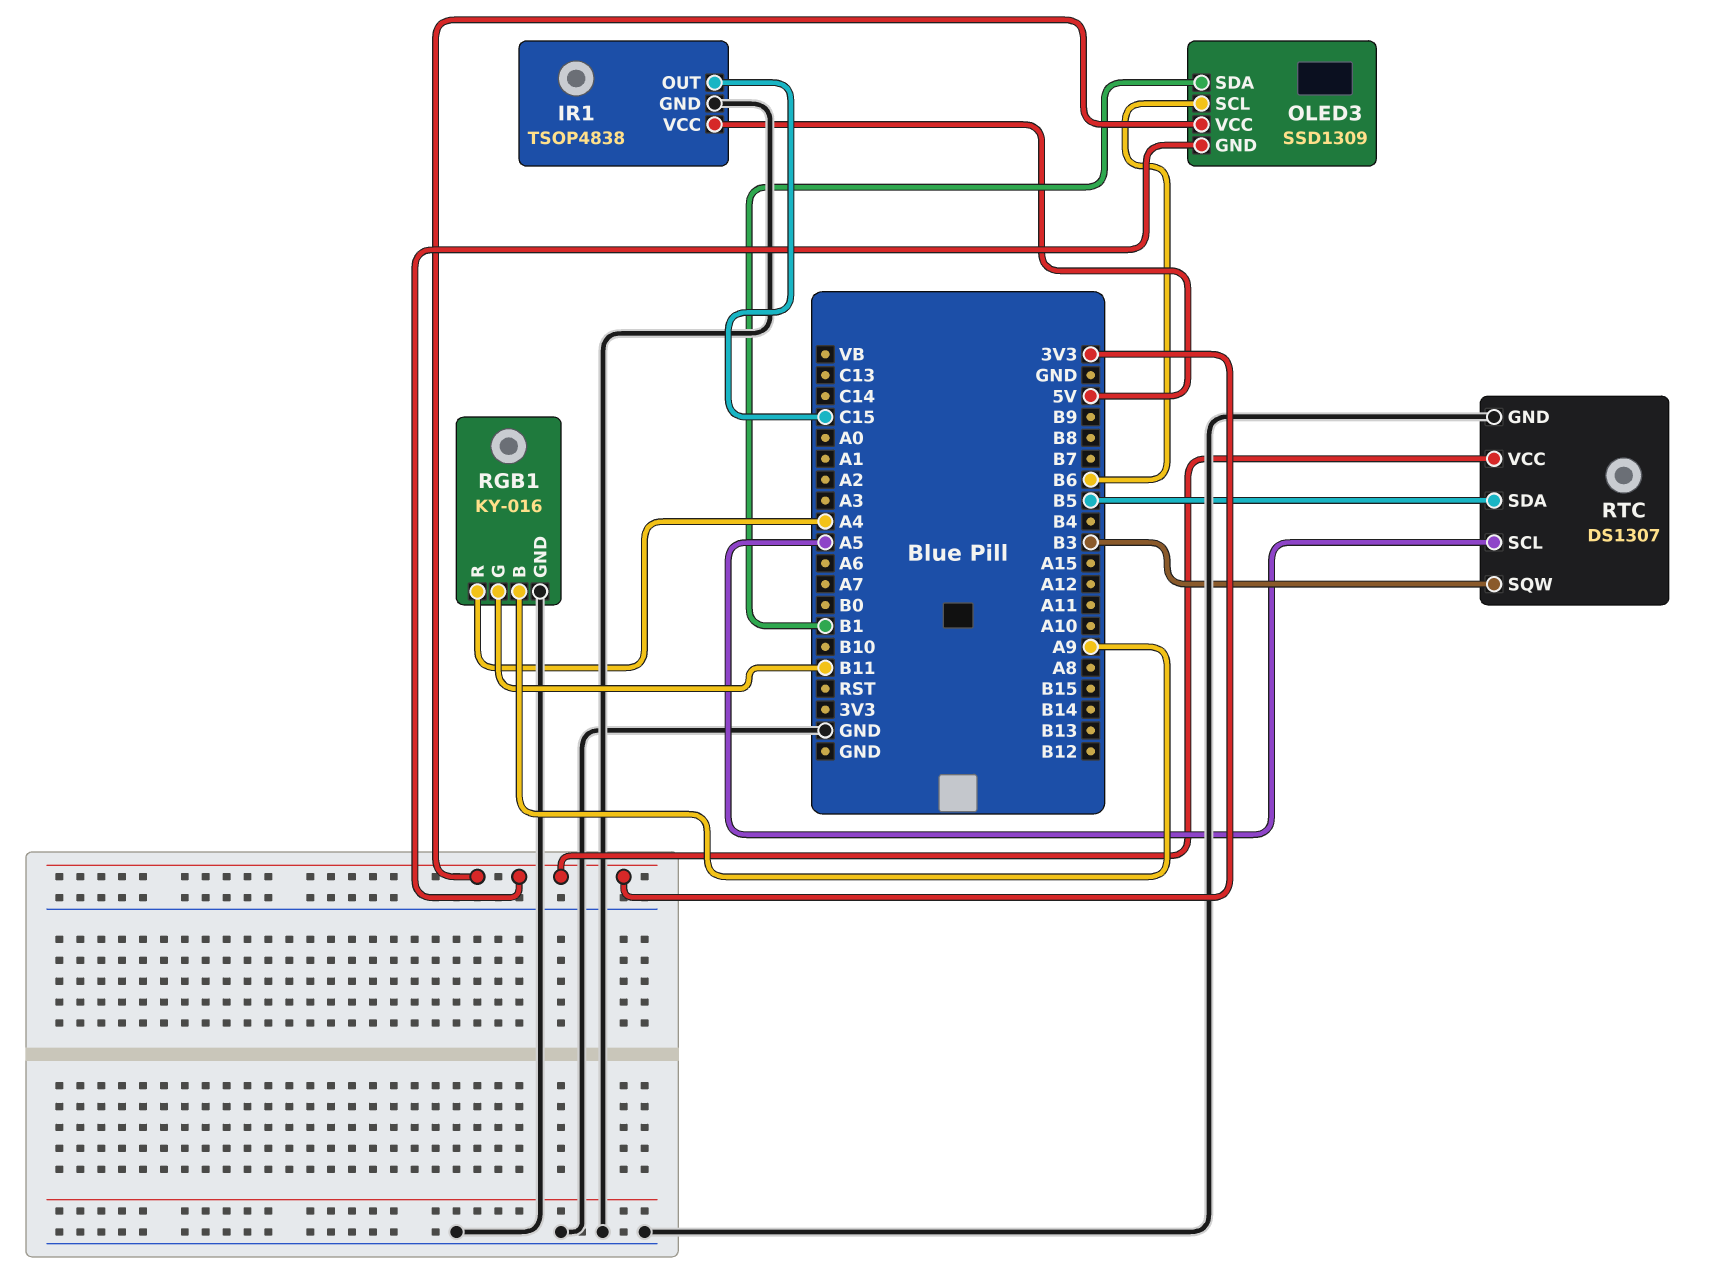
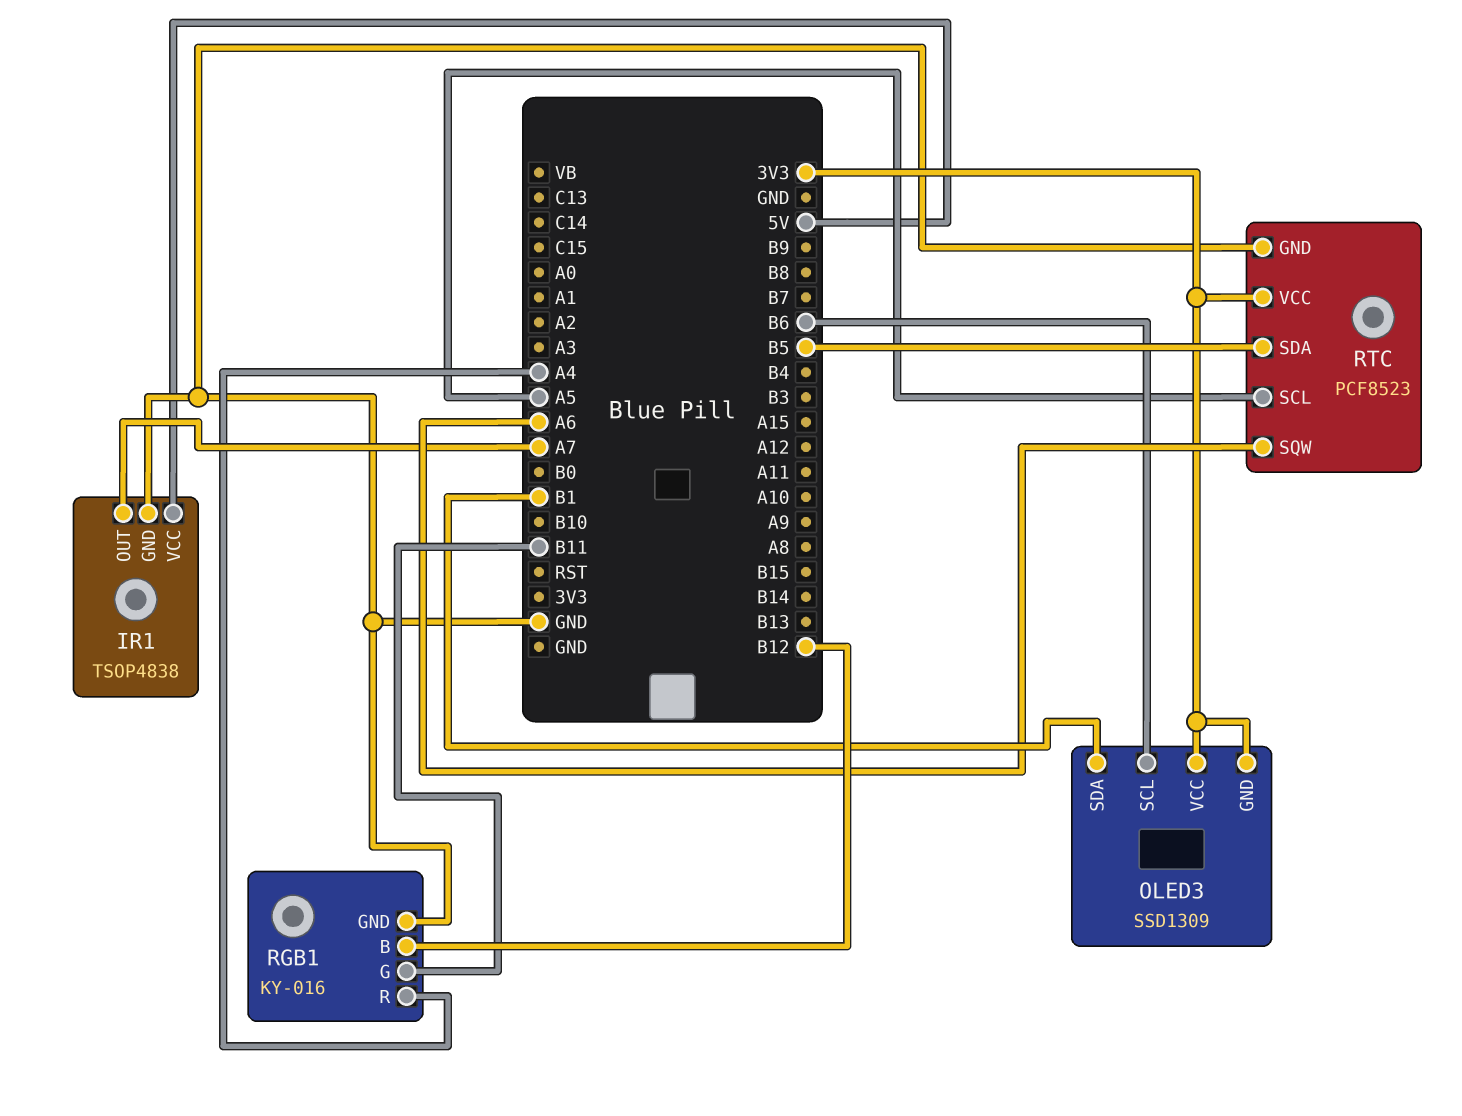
IR1 pin OUT: C15 -> A7
RGB1 pin B: A9 -> B12
RTC: DS1307 -> PCF8523
RTC pin SQW: B3 -> A6

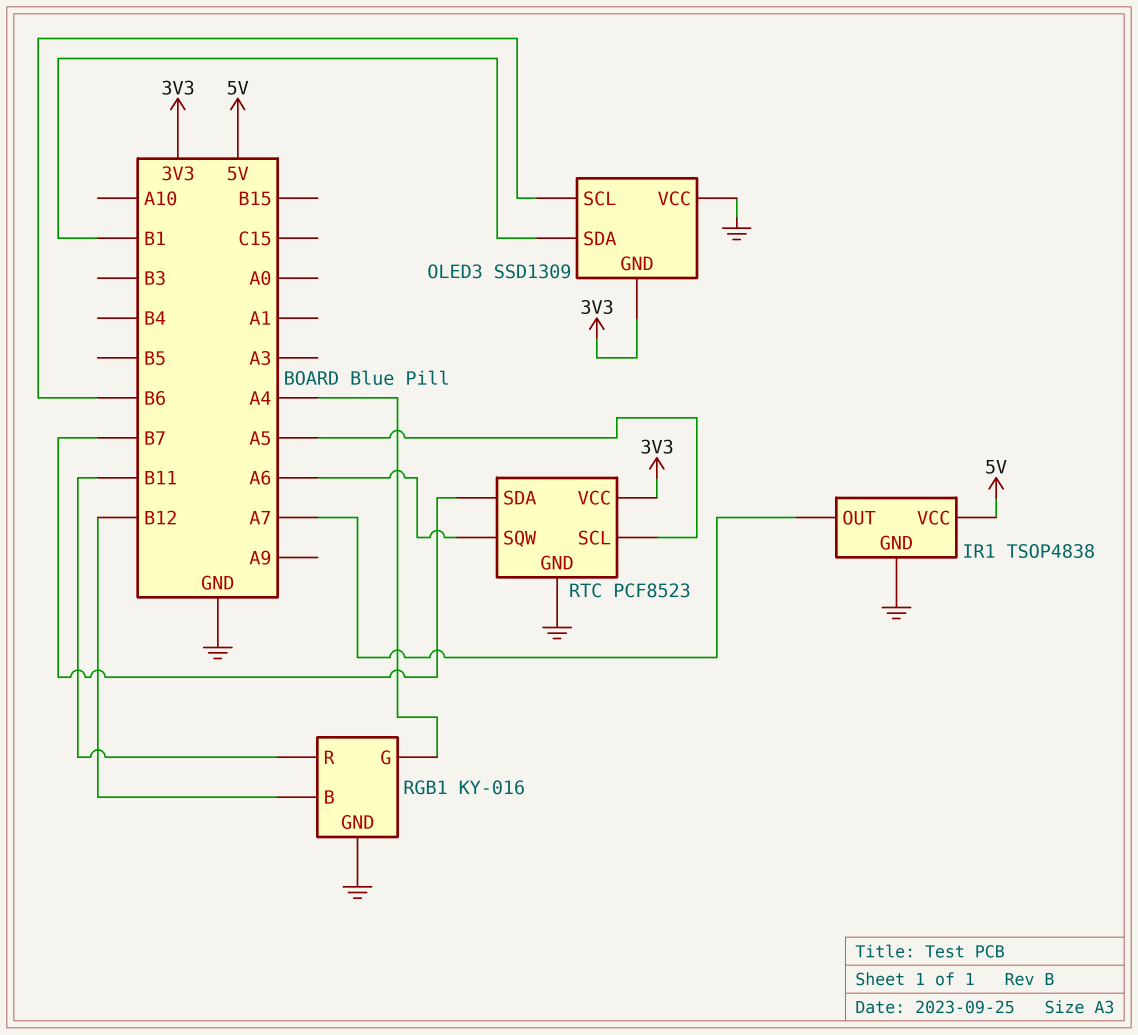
OLED3 pin VCC: 3V3 -> GND
RGB1 pin G: B11 -> A4
RGB1 pin R: A4 -> B11
RTC pin SDA: B5 -> B7

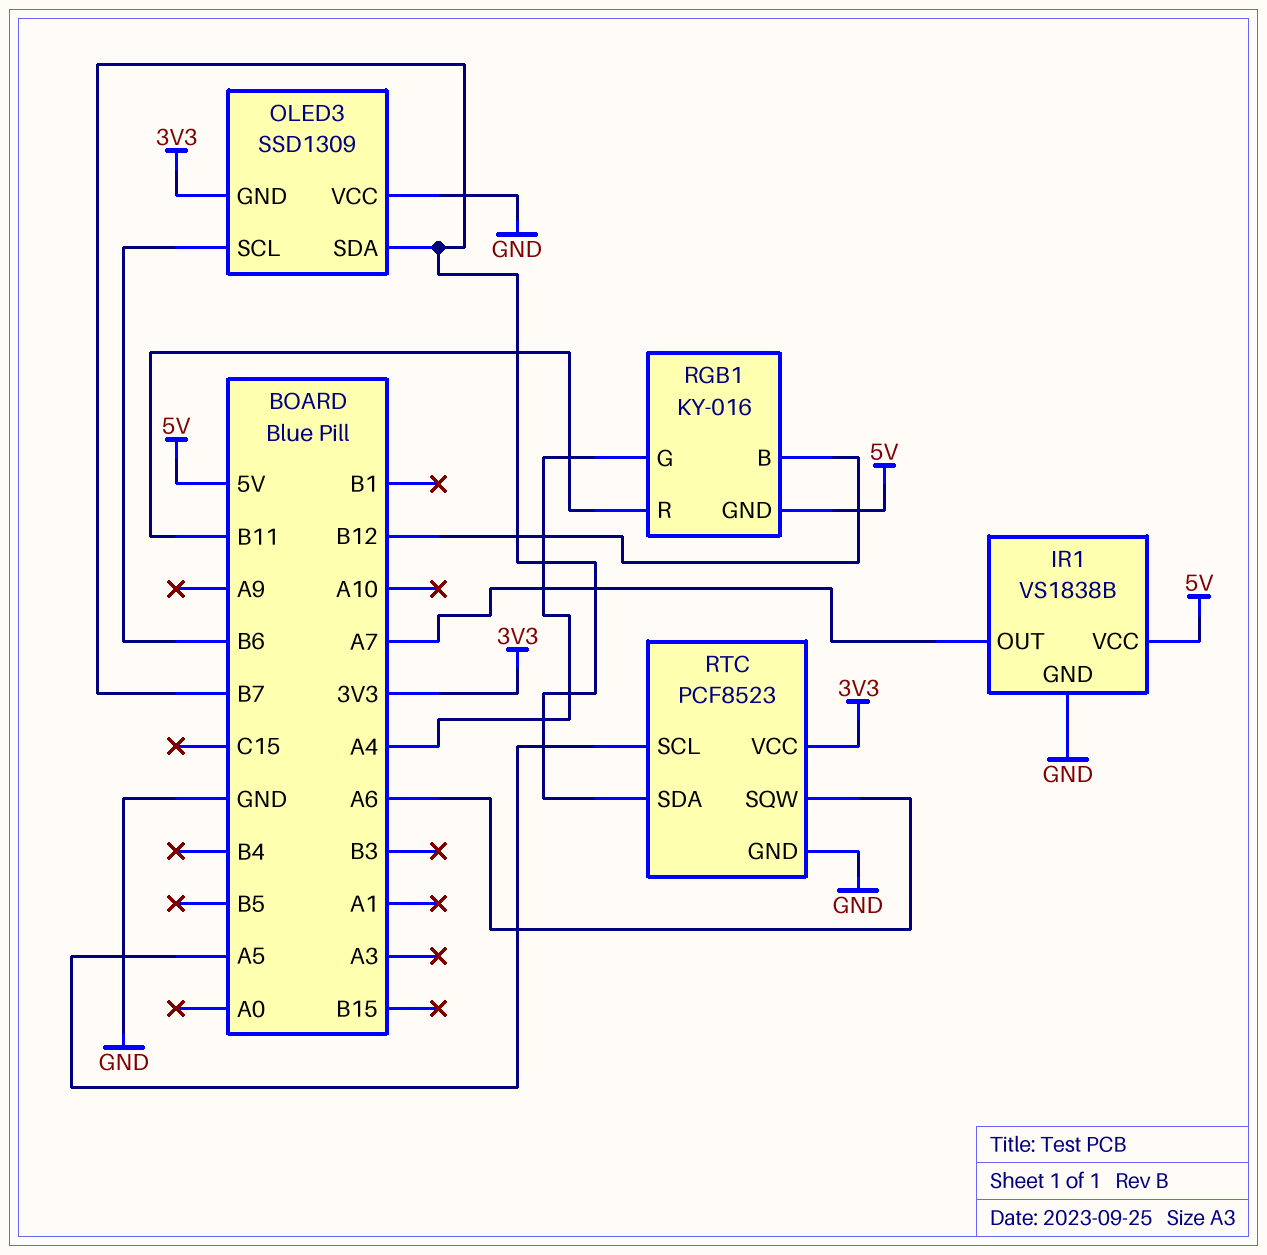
IR1: TSOP4838 -> VS1838B
OLED3 pin SDA: B1 -> B7
RGB1 pin GND: GND -> 5V

